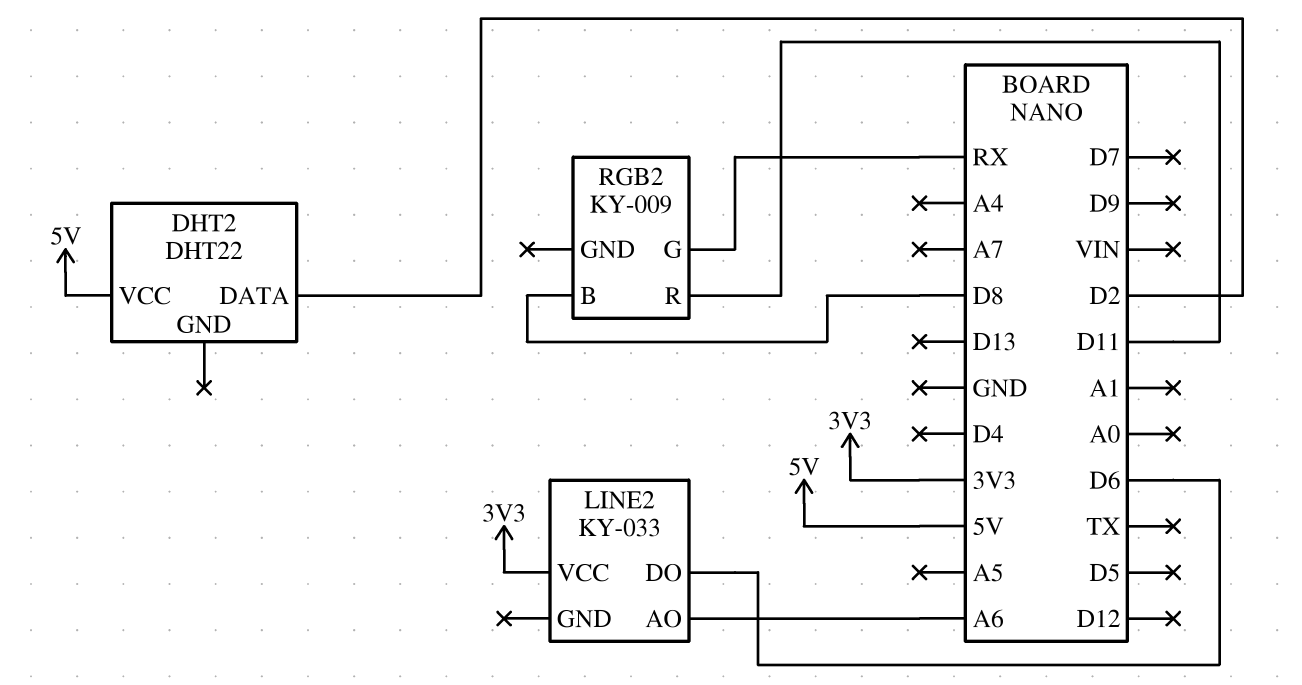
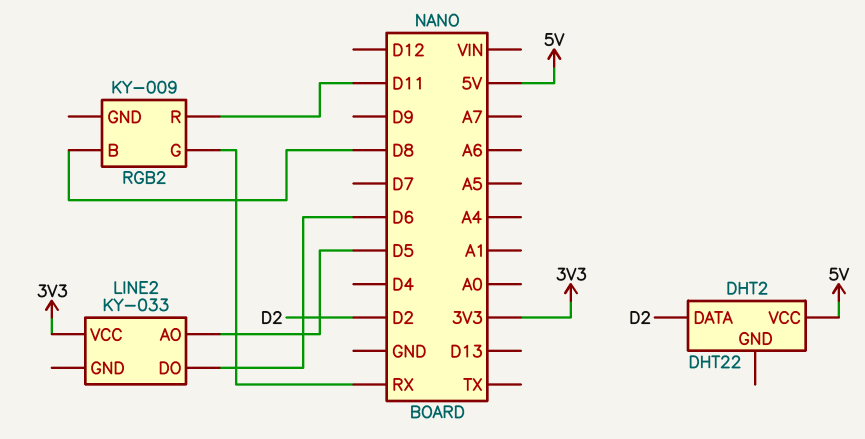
LINE2 pin AO: A6 -> D5

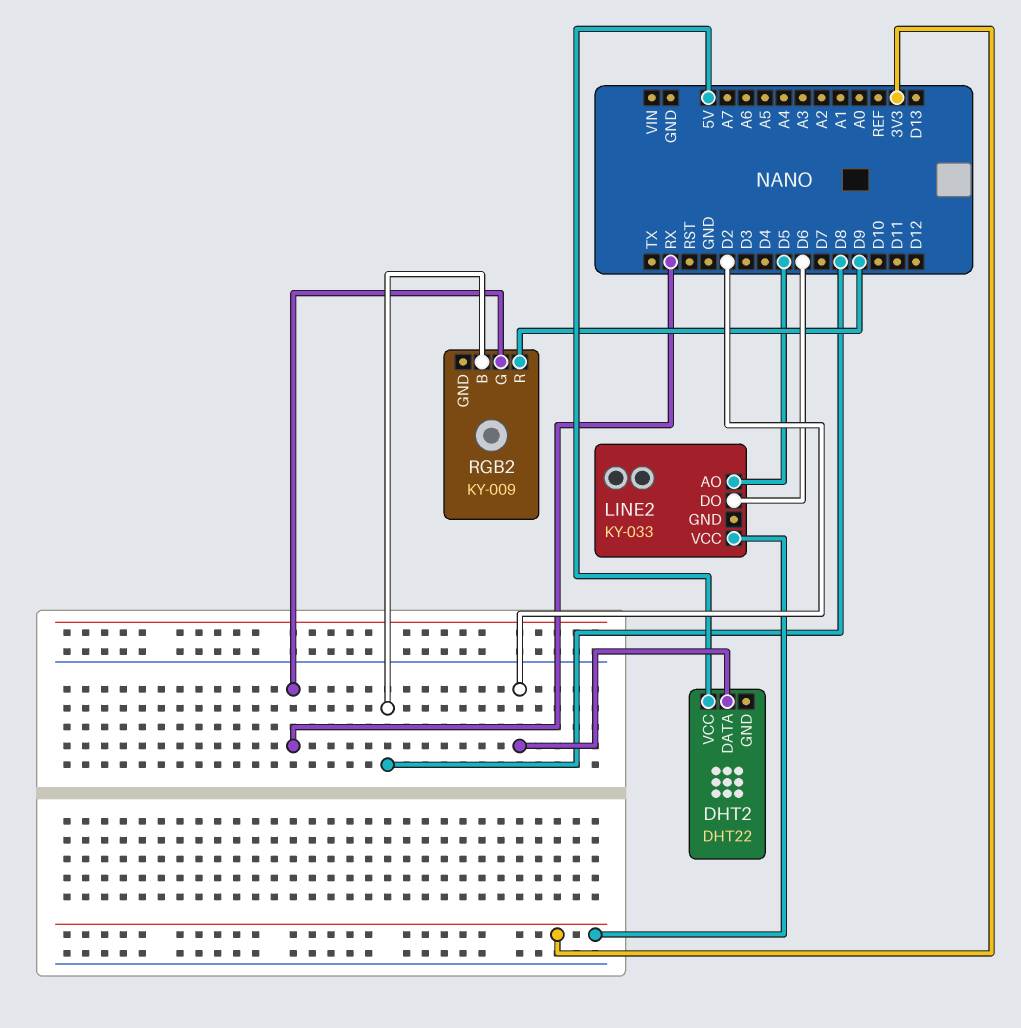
RGB2 pin R: D11 -> D9

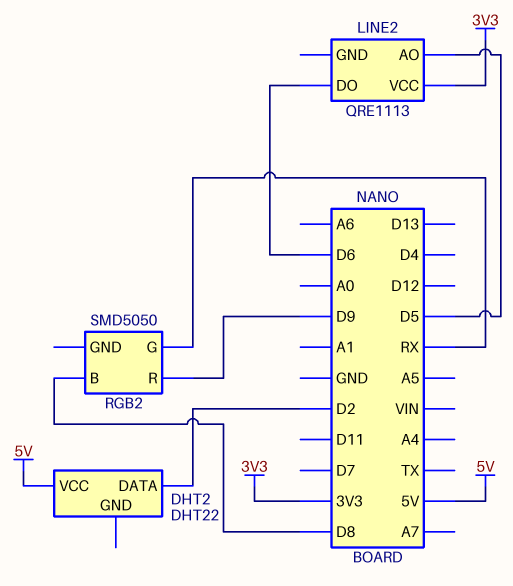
LINE2: KY-033 -> QRE1113
RGB2: KY-009 -> SMD5050

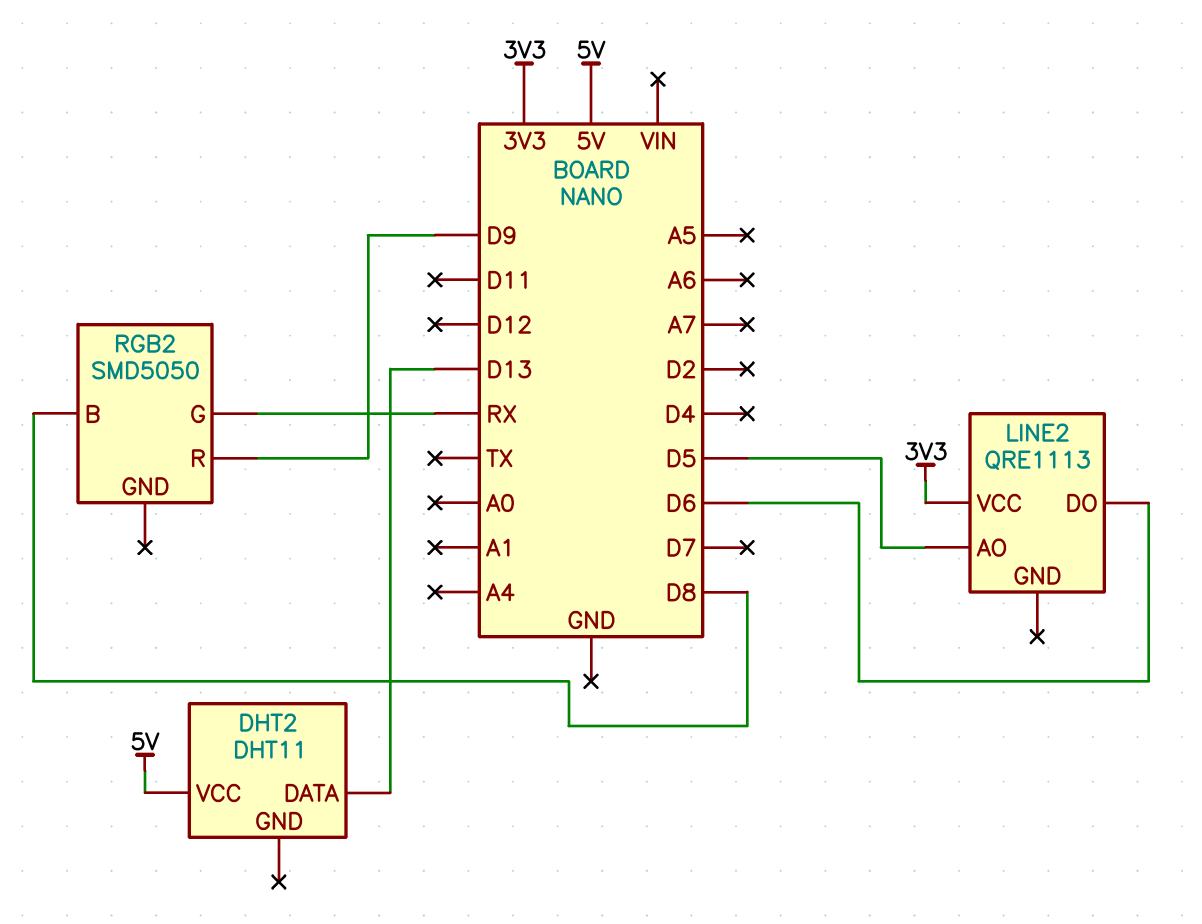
DHT2: DHT22 -> DHT11
DHT2 pin DATA: D2 -> D13

